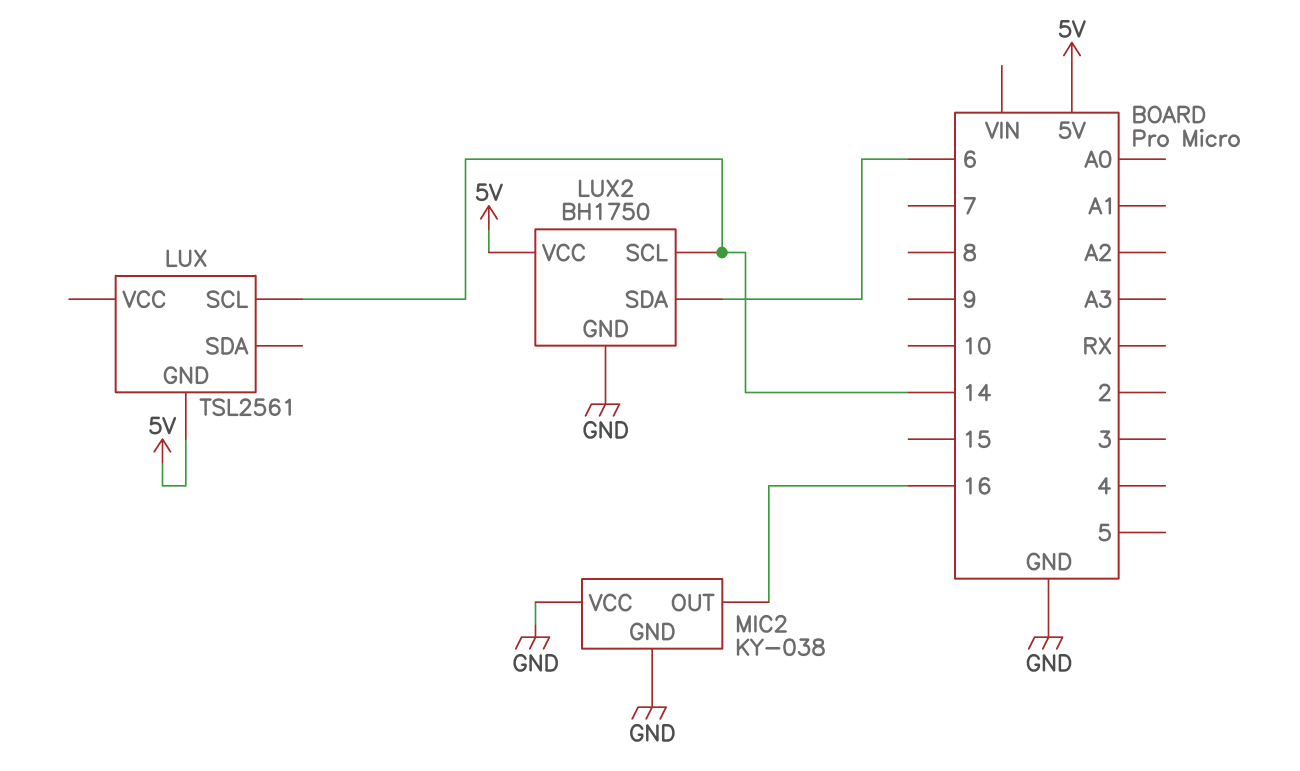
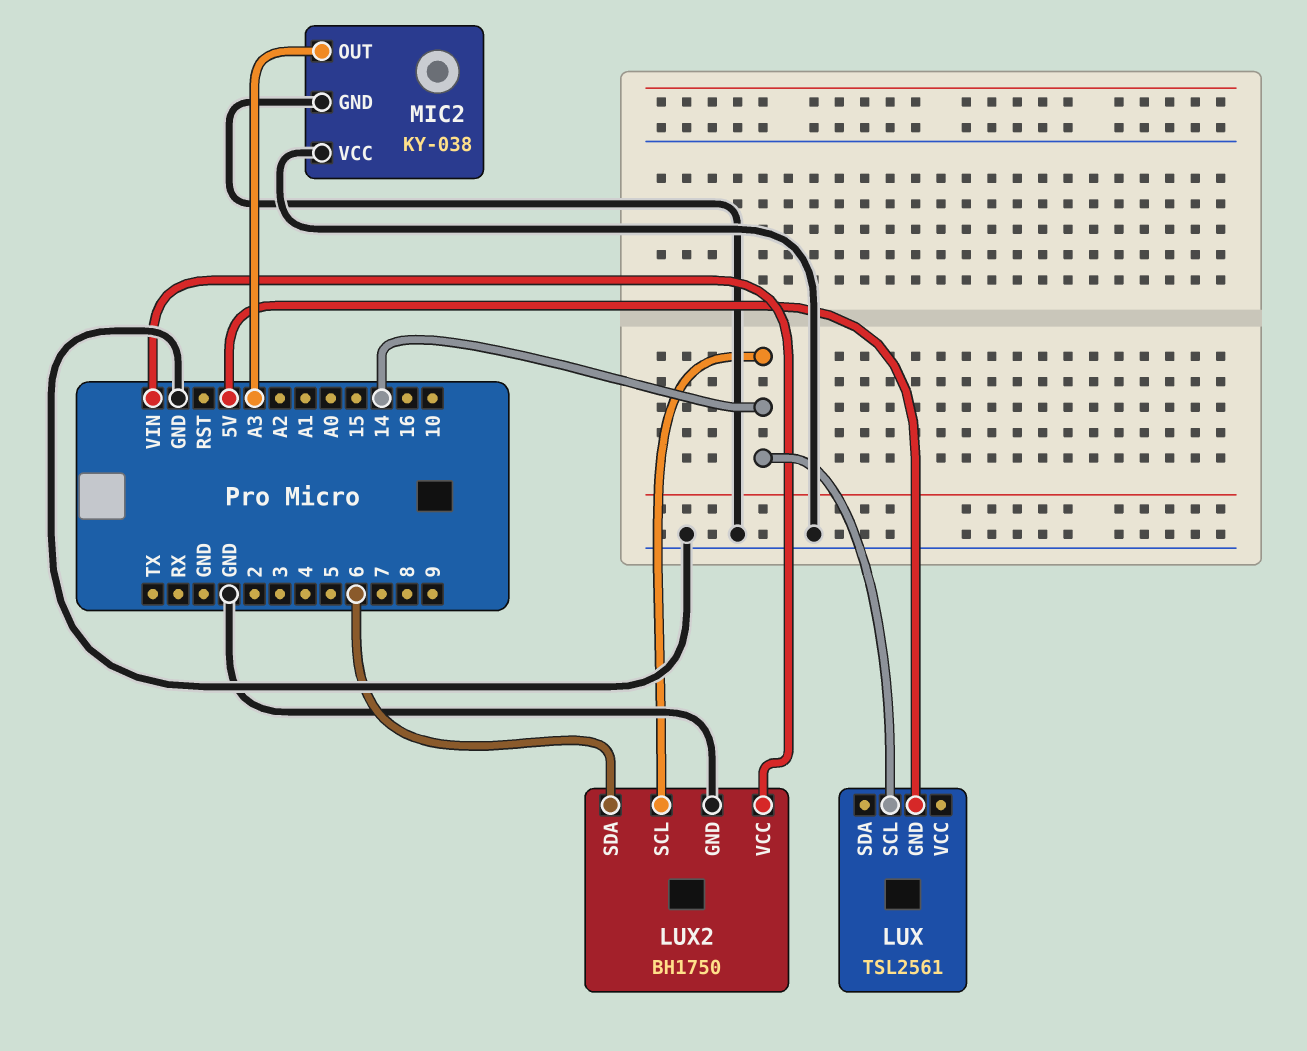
LUX2 pin VCC: 5V -> VIN
MIC2 pin OUT: 16 -> A3

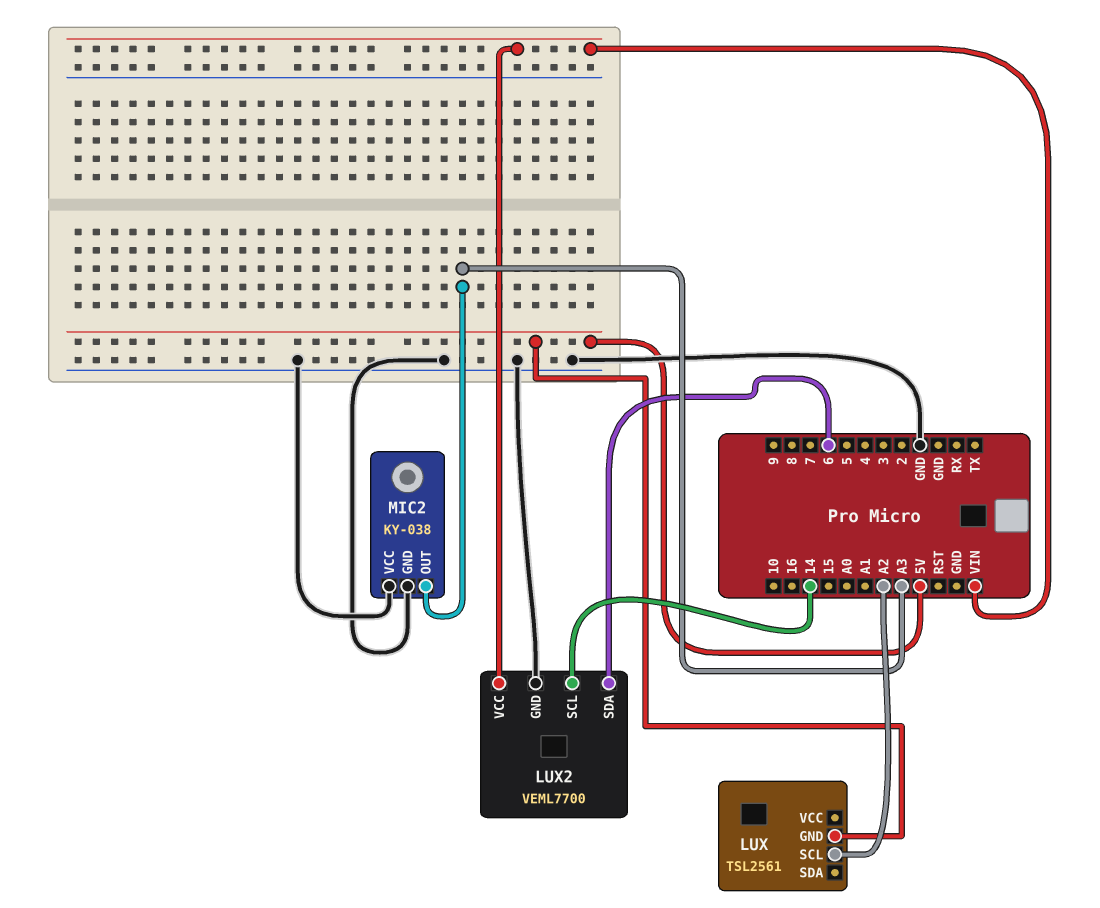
LUX pin SCL: 14 -> A2
LUX2: BH1750 -> VEML7700

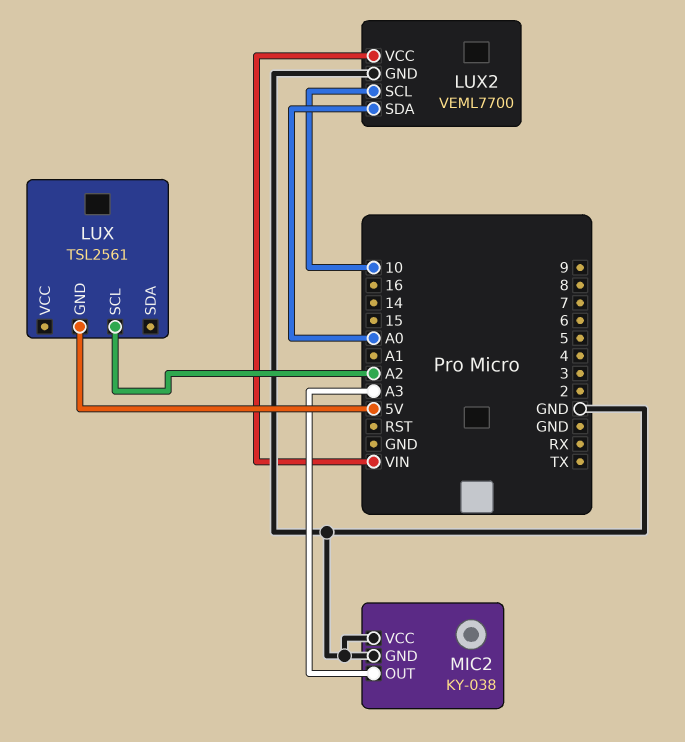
LUX2 pin SCL: 14 -> 10
LUX2 pin SDA: 6 -> A0

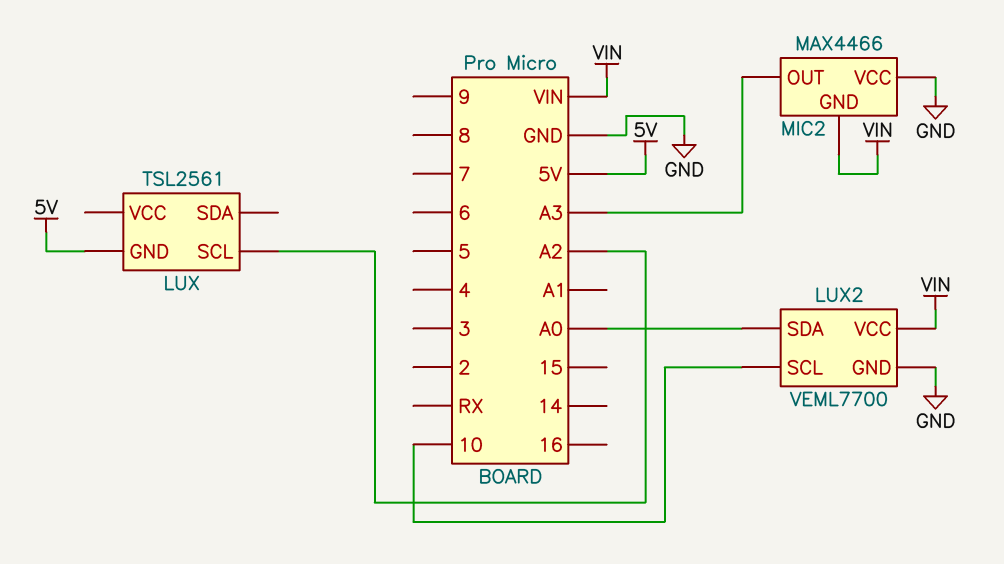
MIC2: KY-038 -> MAX4466
MIC2 pin GND: GND -> VIN

